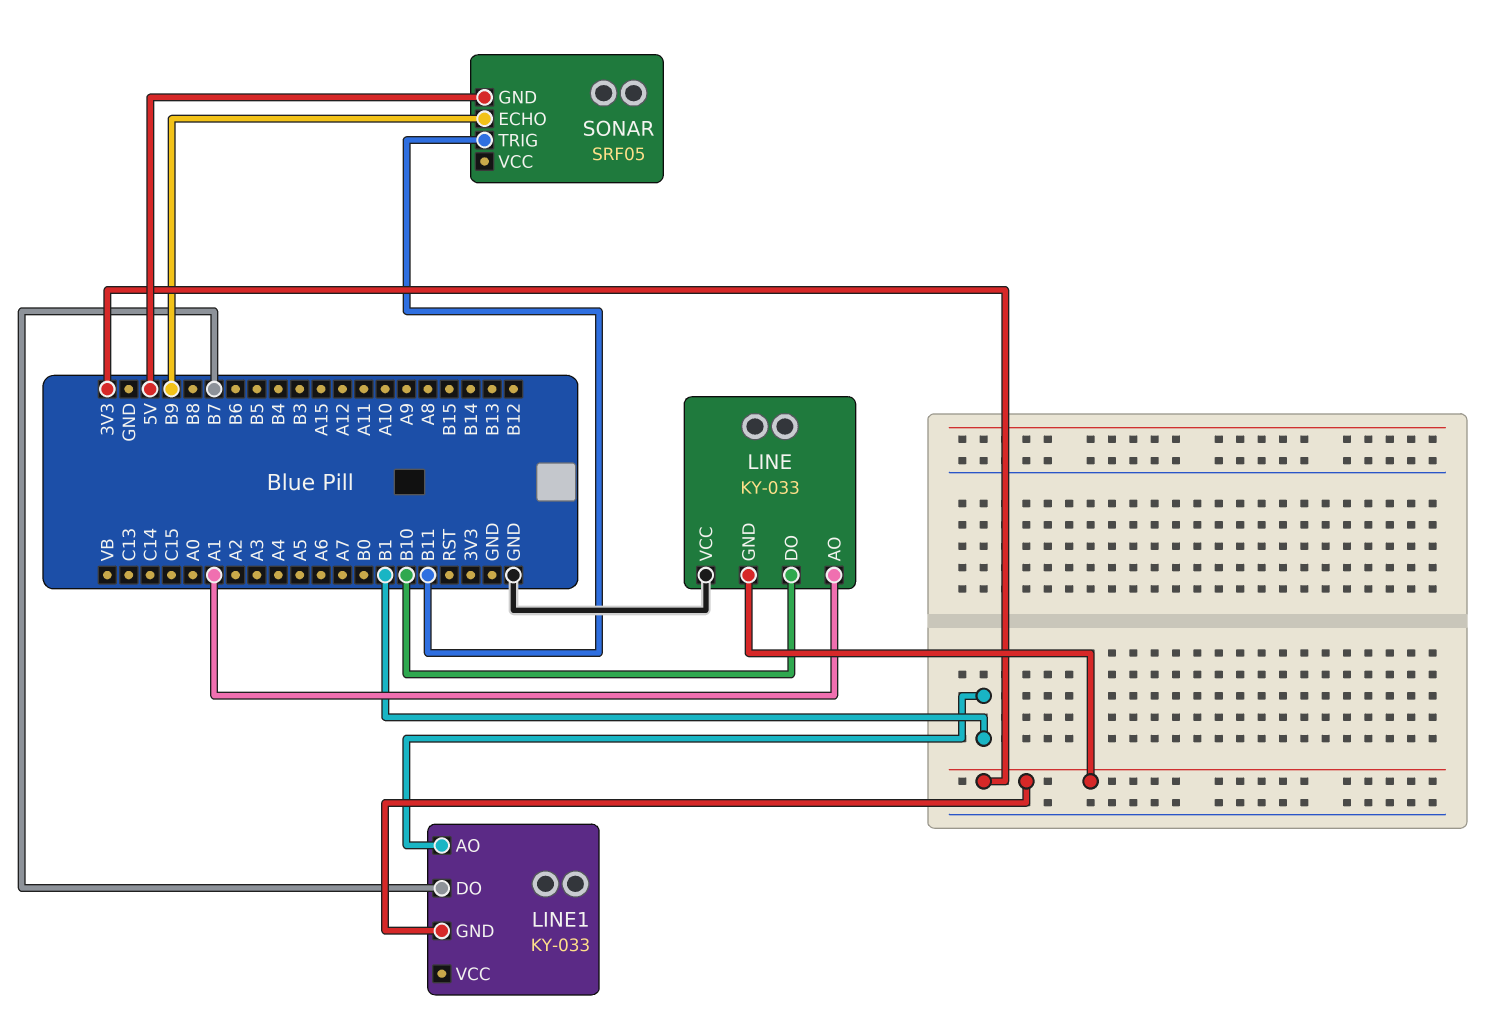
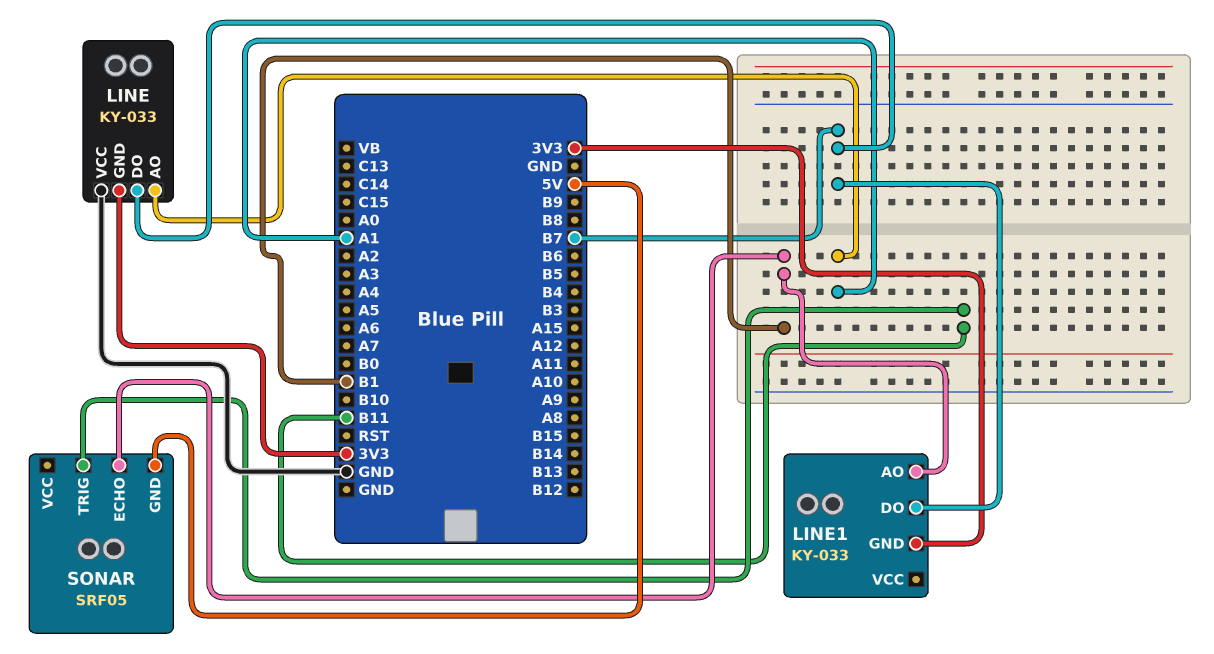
LINE pin DO: B10 -> B7
SONAR pin ECHO: B9 -> B1

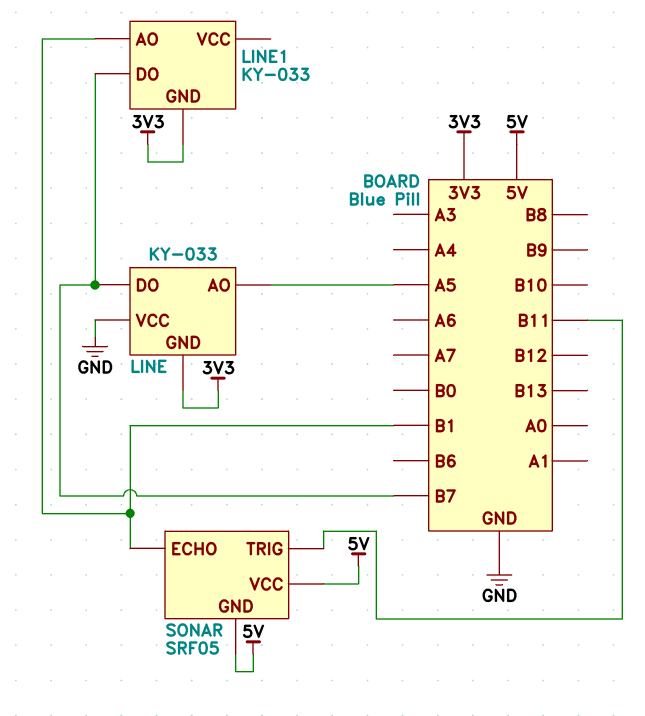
LINE pin AO: A1 -> A5
SONAR pin VCC: none -> 5V

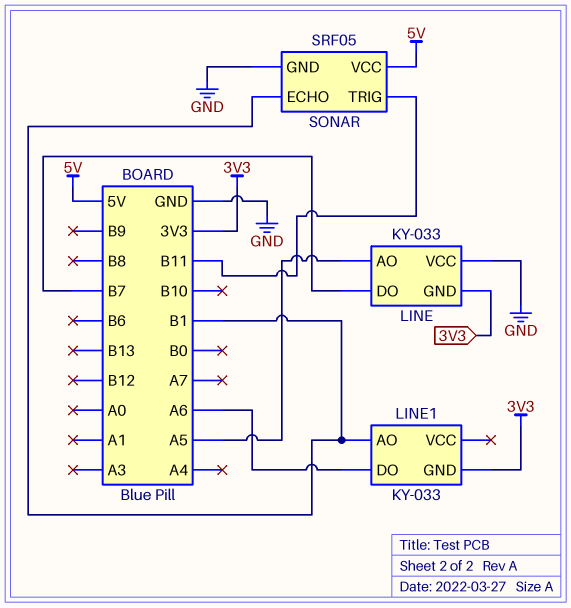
LINE1 pin DO: B7 -> A6
SONAR pin GND: 5V -> GND

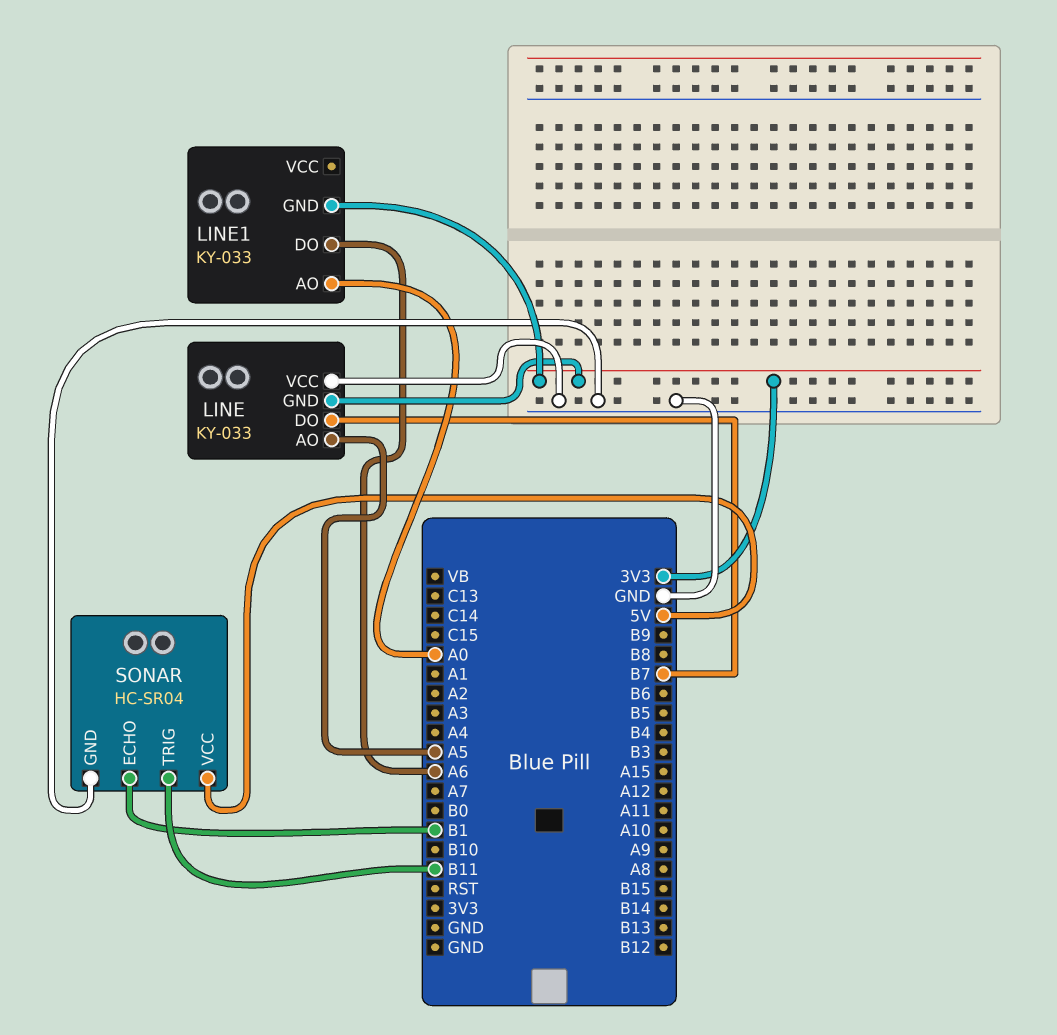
LINE1 pin AO: B1 -> A0
SONAR: SRF05 -> HC-SR04

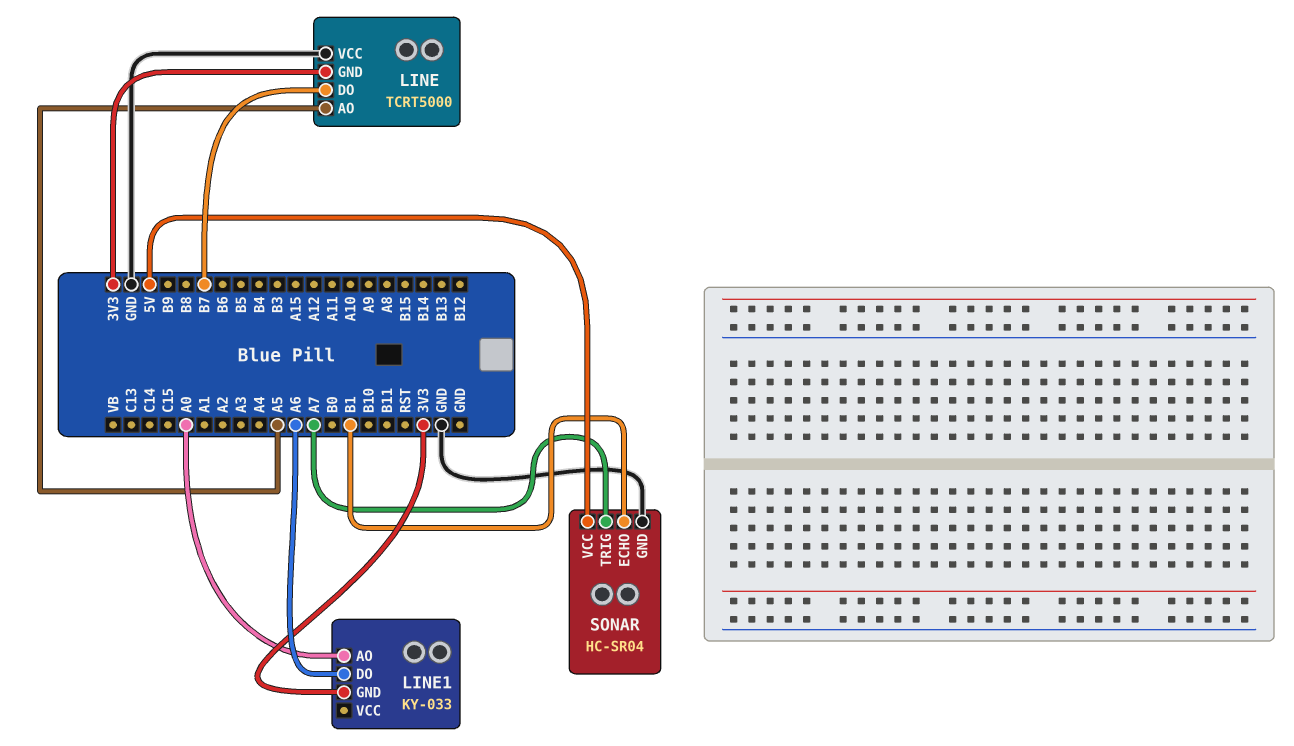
LINE: KY-033 -> TCRT5000
SONAR pin TRIG: B11 -> A7

